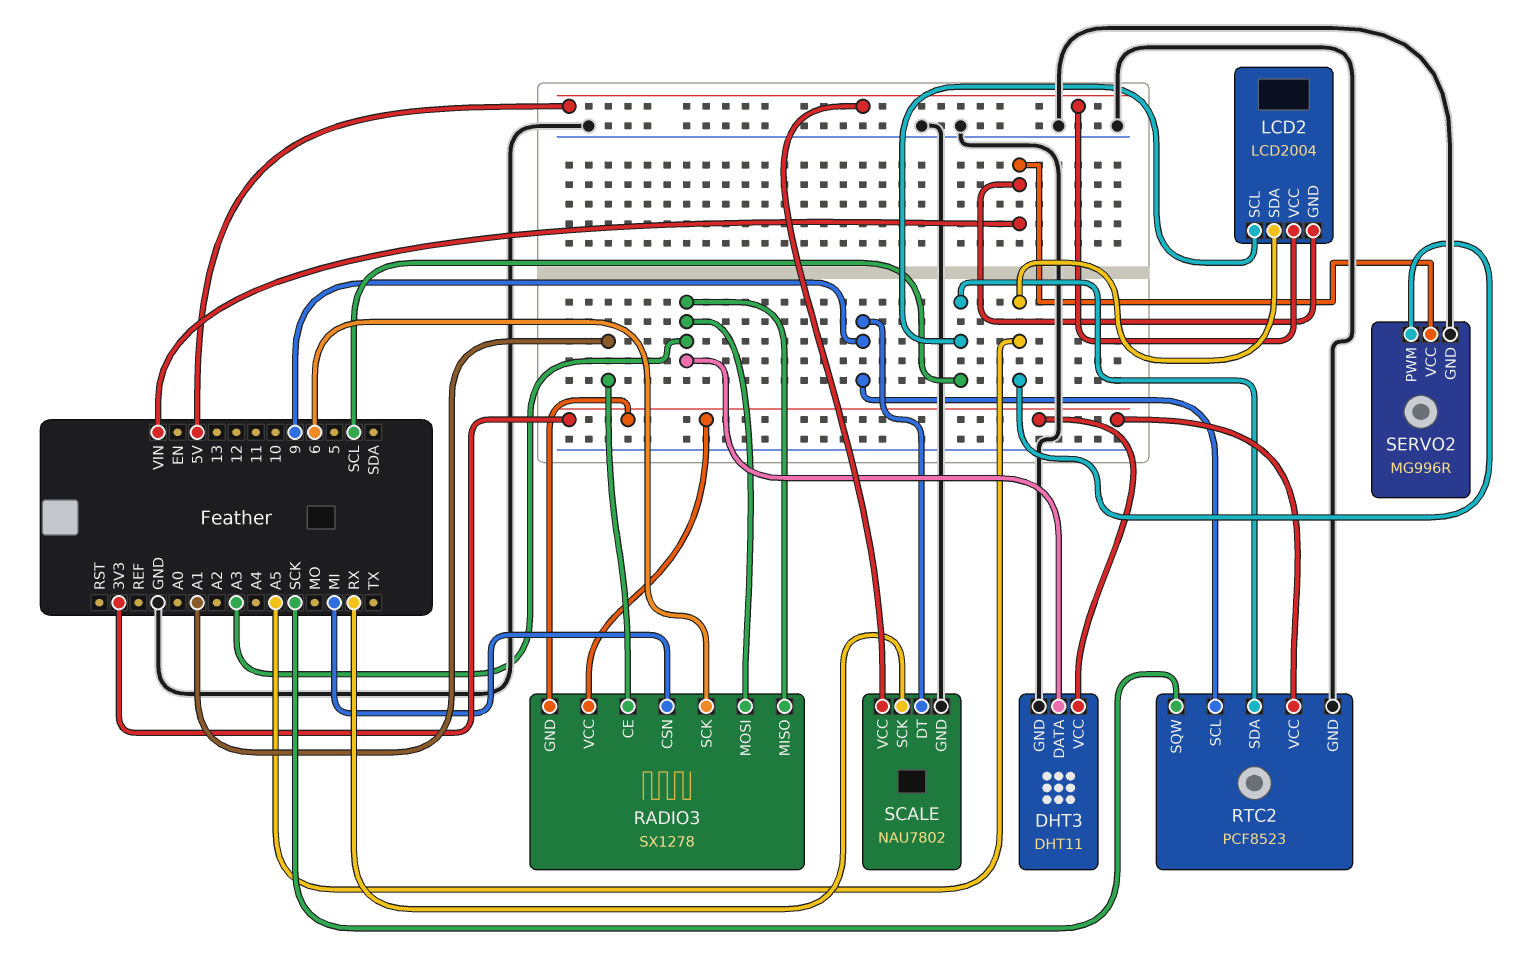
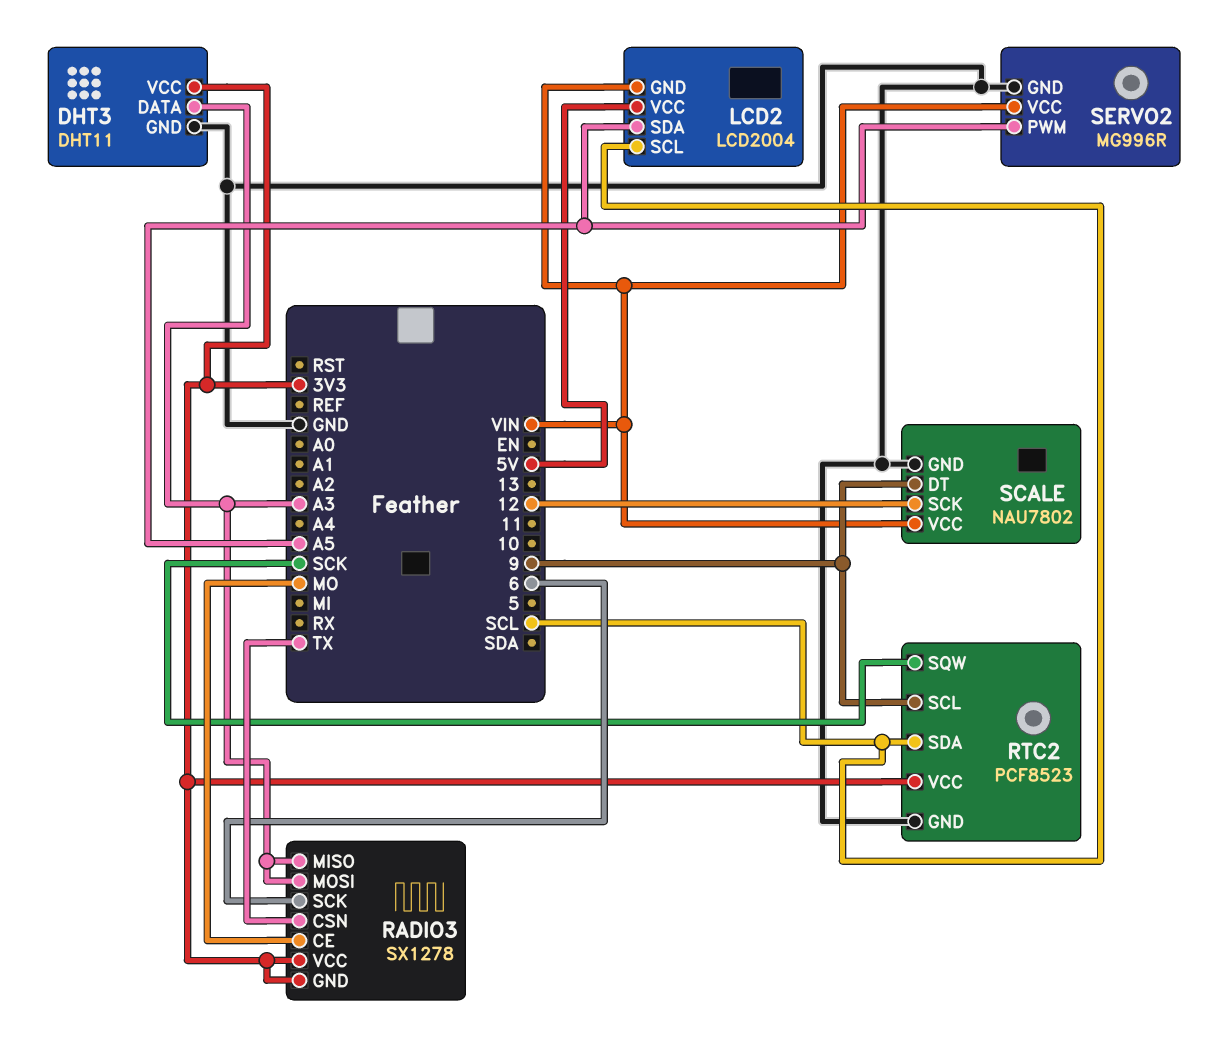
RADIO3 pin CE: A1 -> MO
RADIO3 pin CSN: MI -> TX
SCALE pin SCK: RX -> 12
SCALE pin VCC: 5V -> VIN

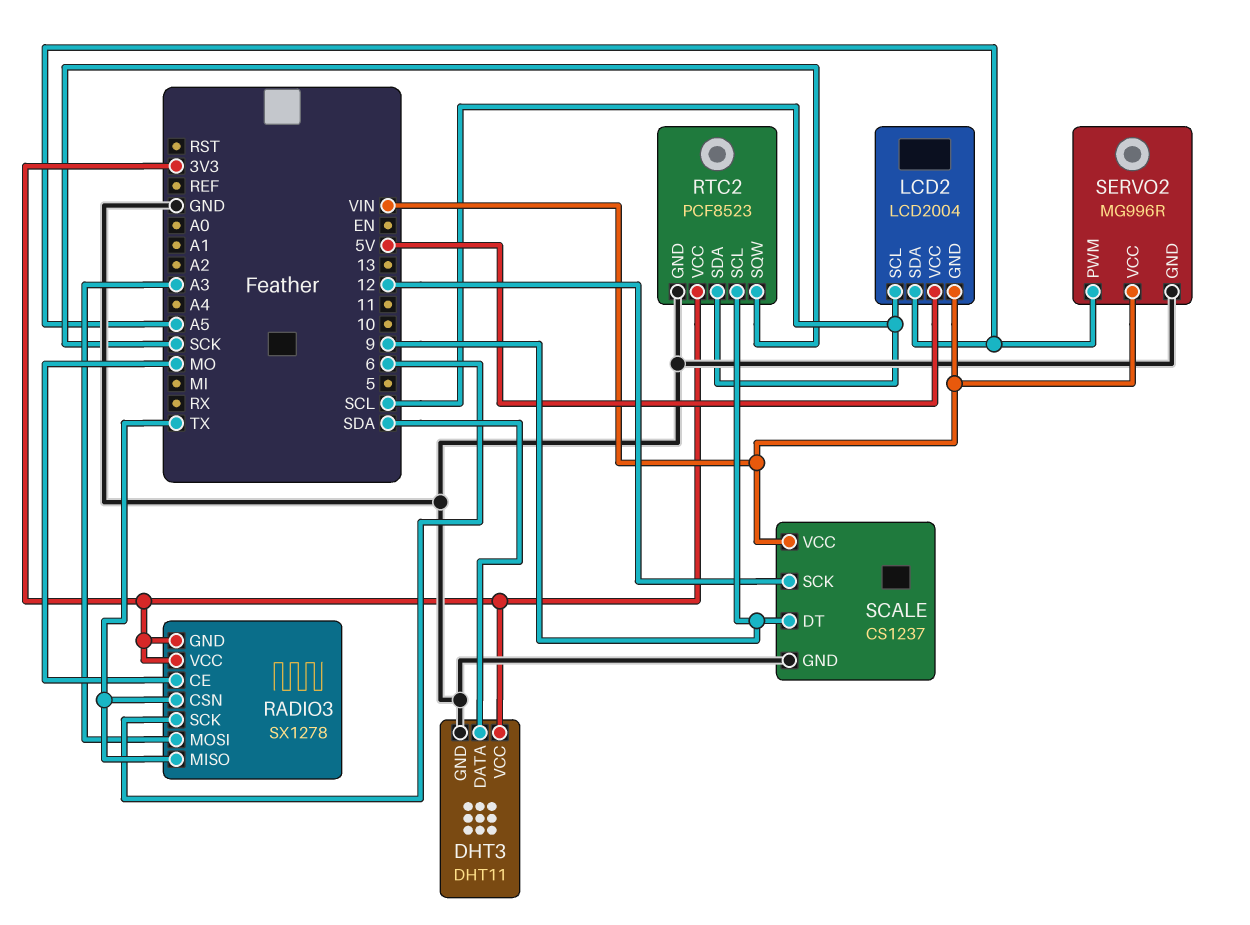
DHT3 pin DATA: A3 -> SDA
RADIO3 pin MISO: A3 -> TX
SCALE: NAU7802 -> CS1237

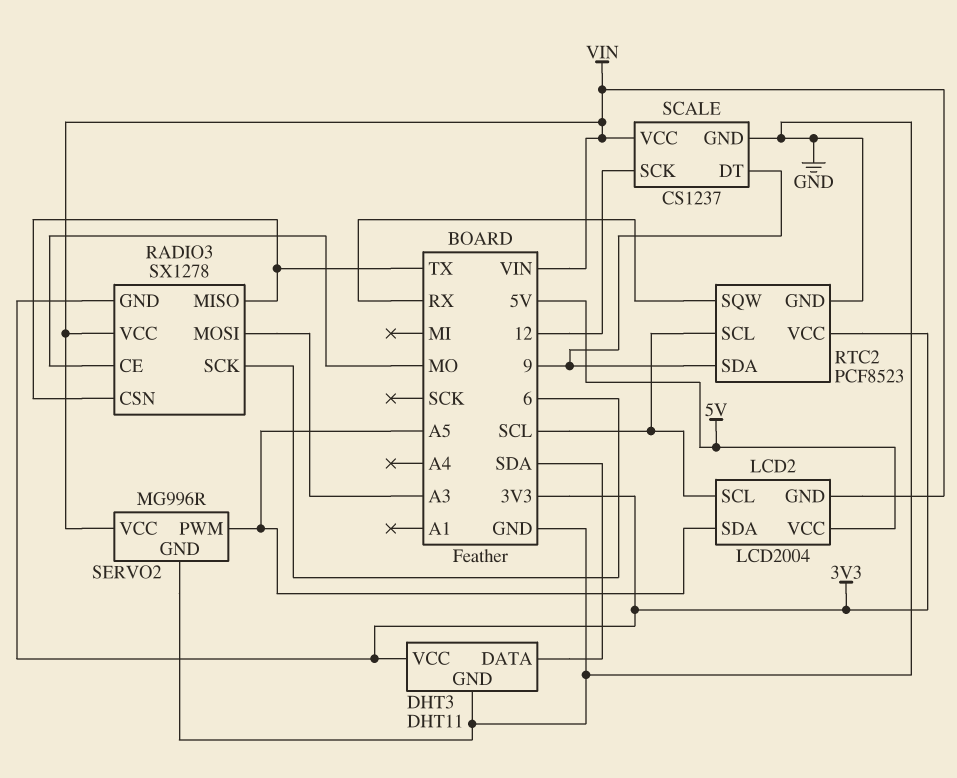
RADIO3 pin VCC: 3V3 -> VIN
RTC2 pin SCL: 9 -> SCL
RTC2 pin SDA: SCL -> 9
RTC2 pin SQW: SCK -> RX

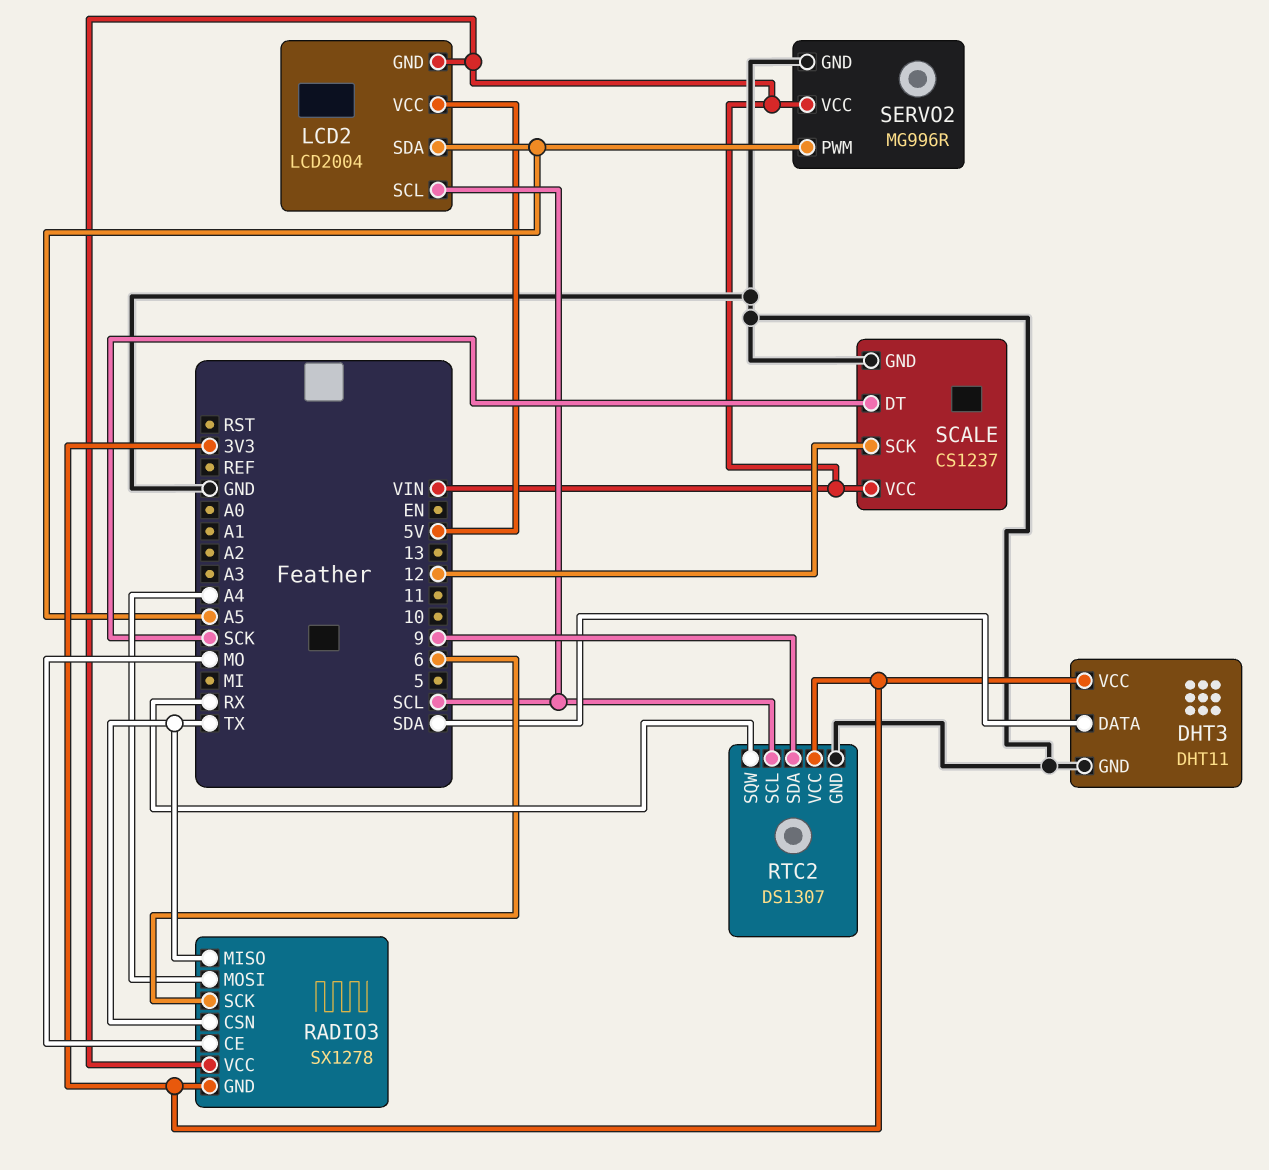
RADIO3 pin MOSI: A3 -> A4
RTC2: PCF8523 -> DS1307
SCALE pin DT: 9 -> SCK

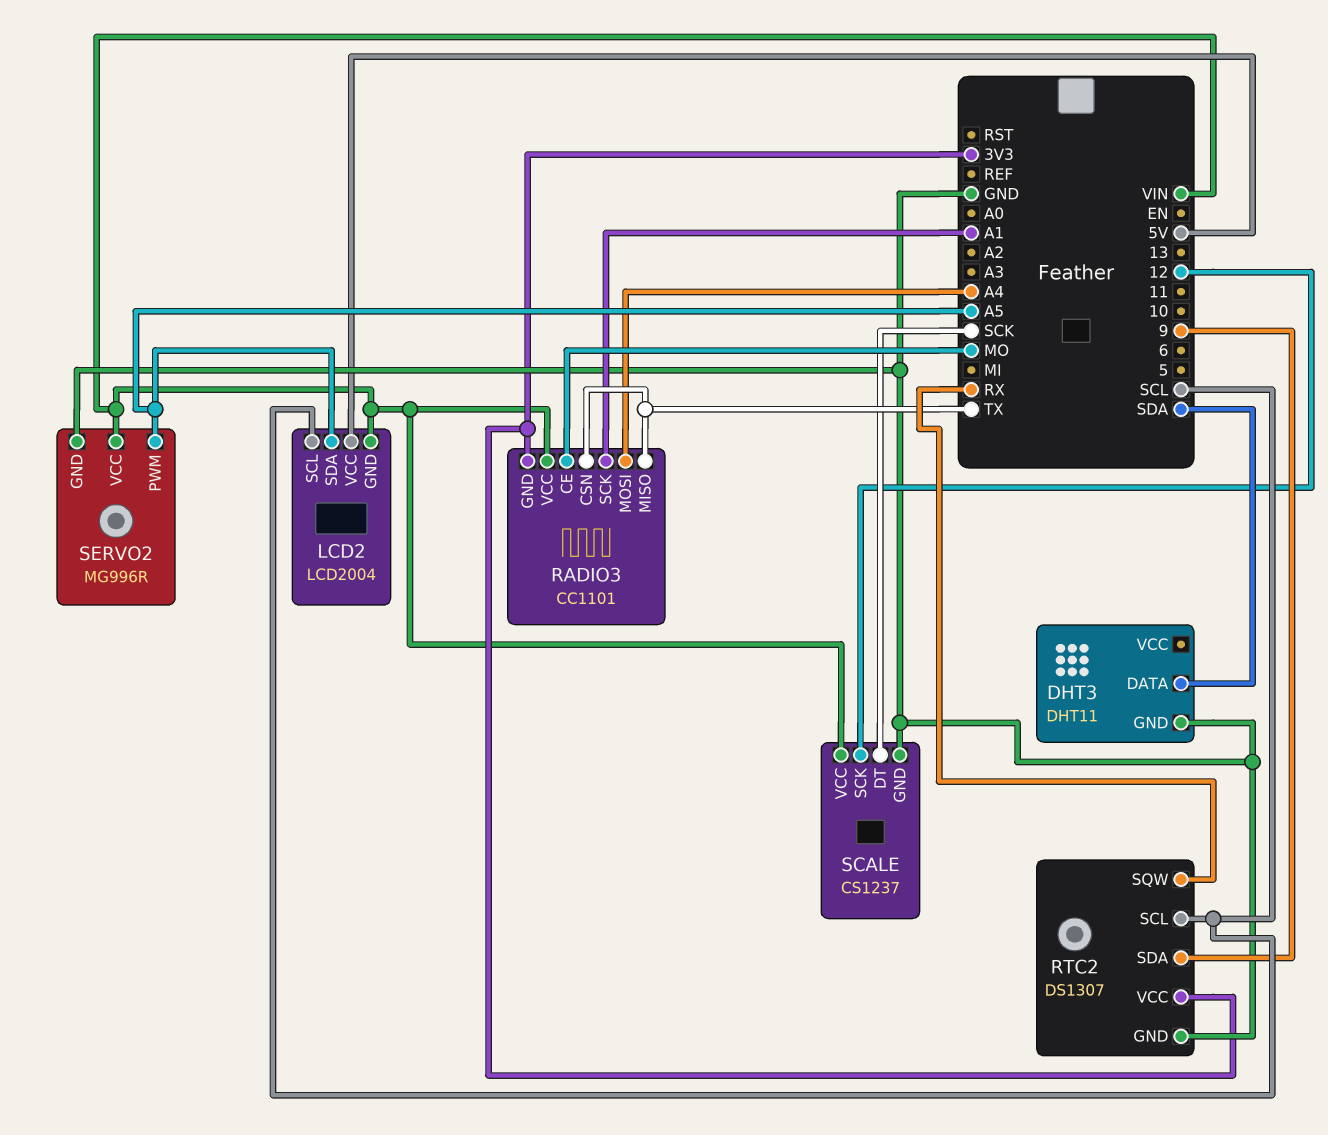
DHT3 pin VCC: 3V3 -> none
RADIO3: SX1278 -> CC1101
RADIO3 pin SCK: 6 -> A1

